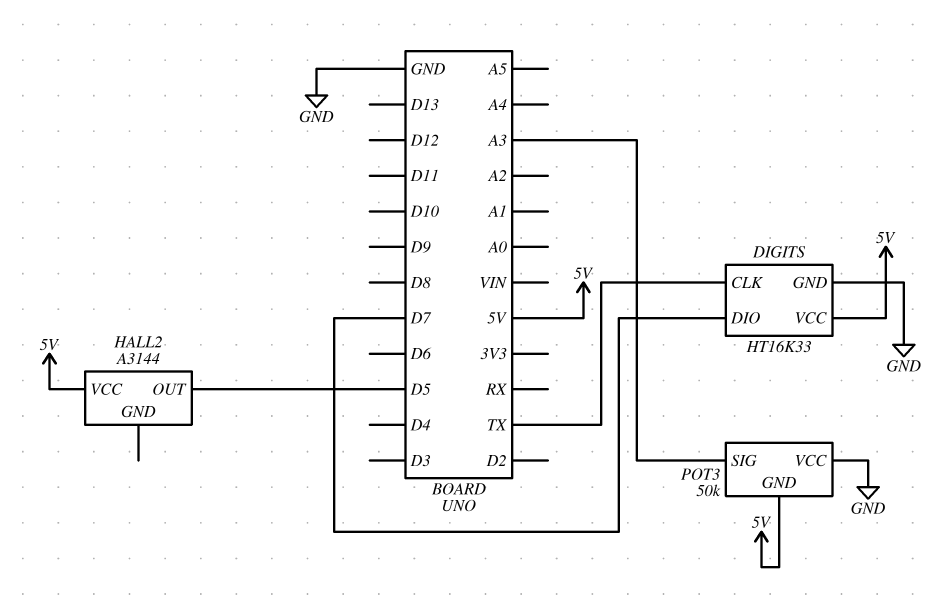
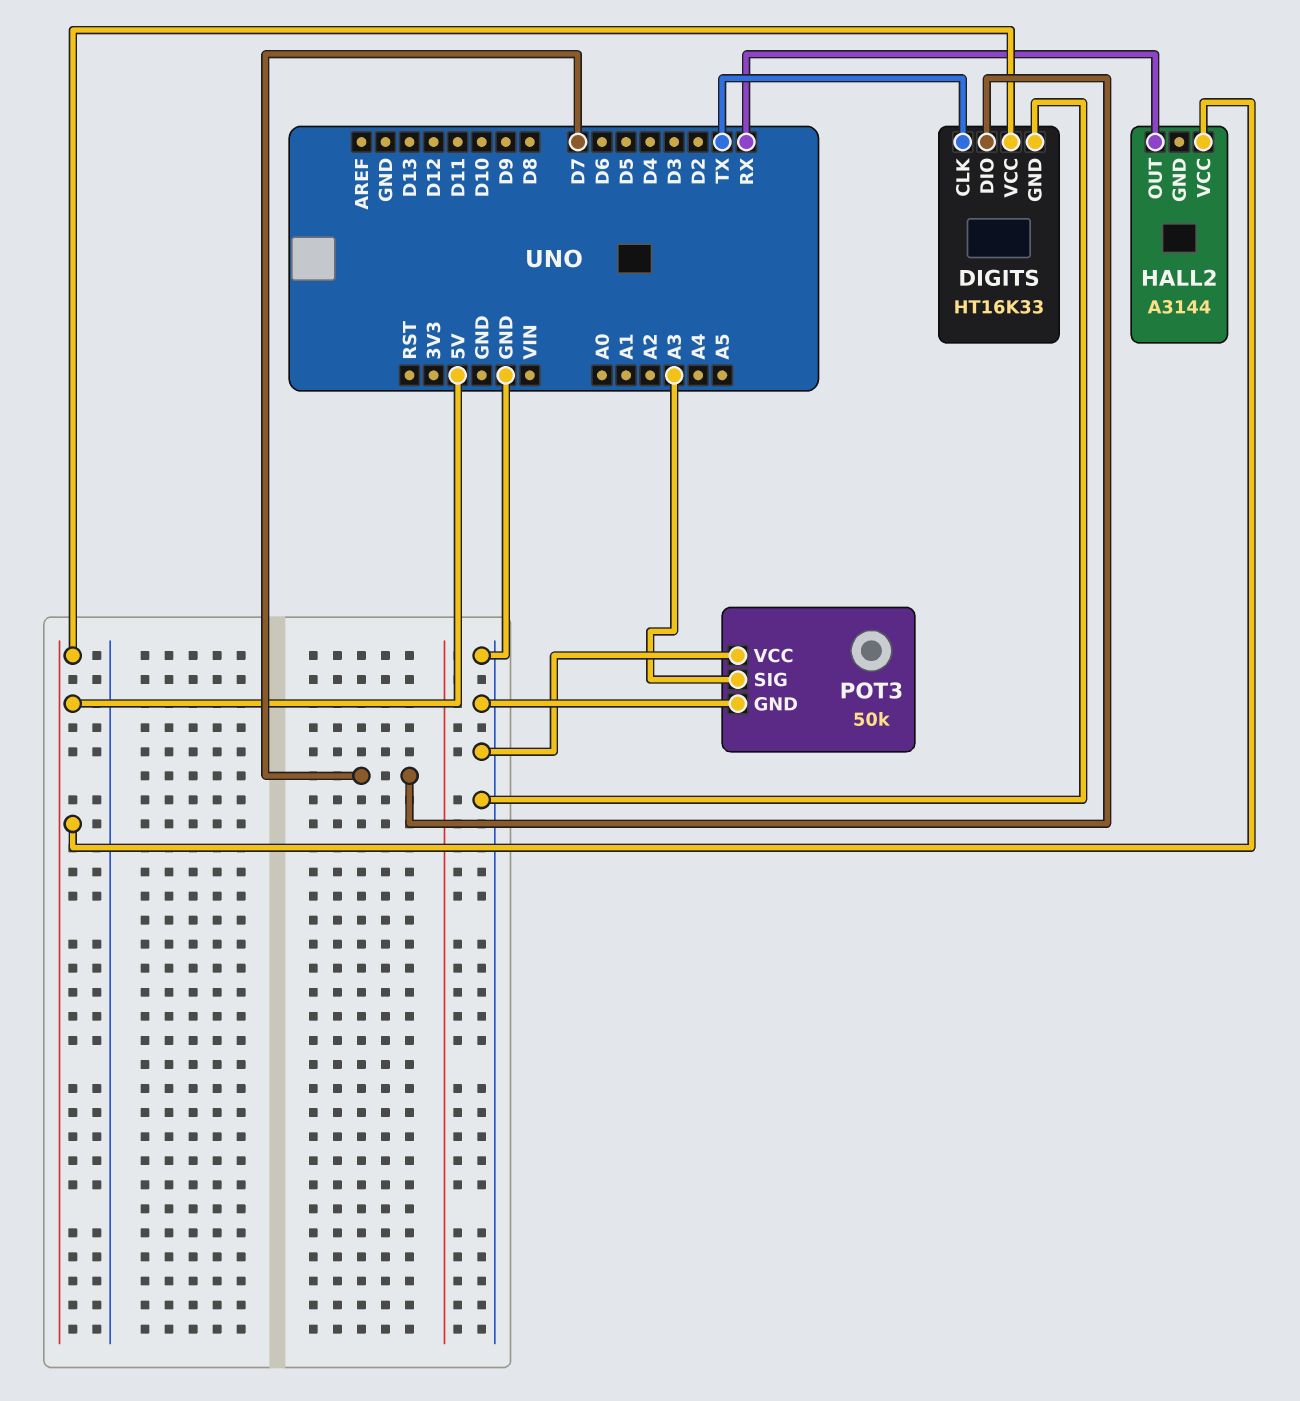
HALL2 pin OUT: D5 -> RX
POT3 pin GND: 5V -> GND

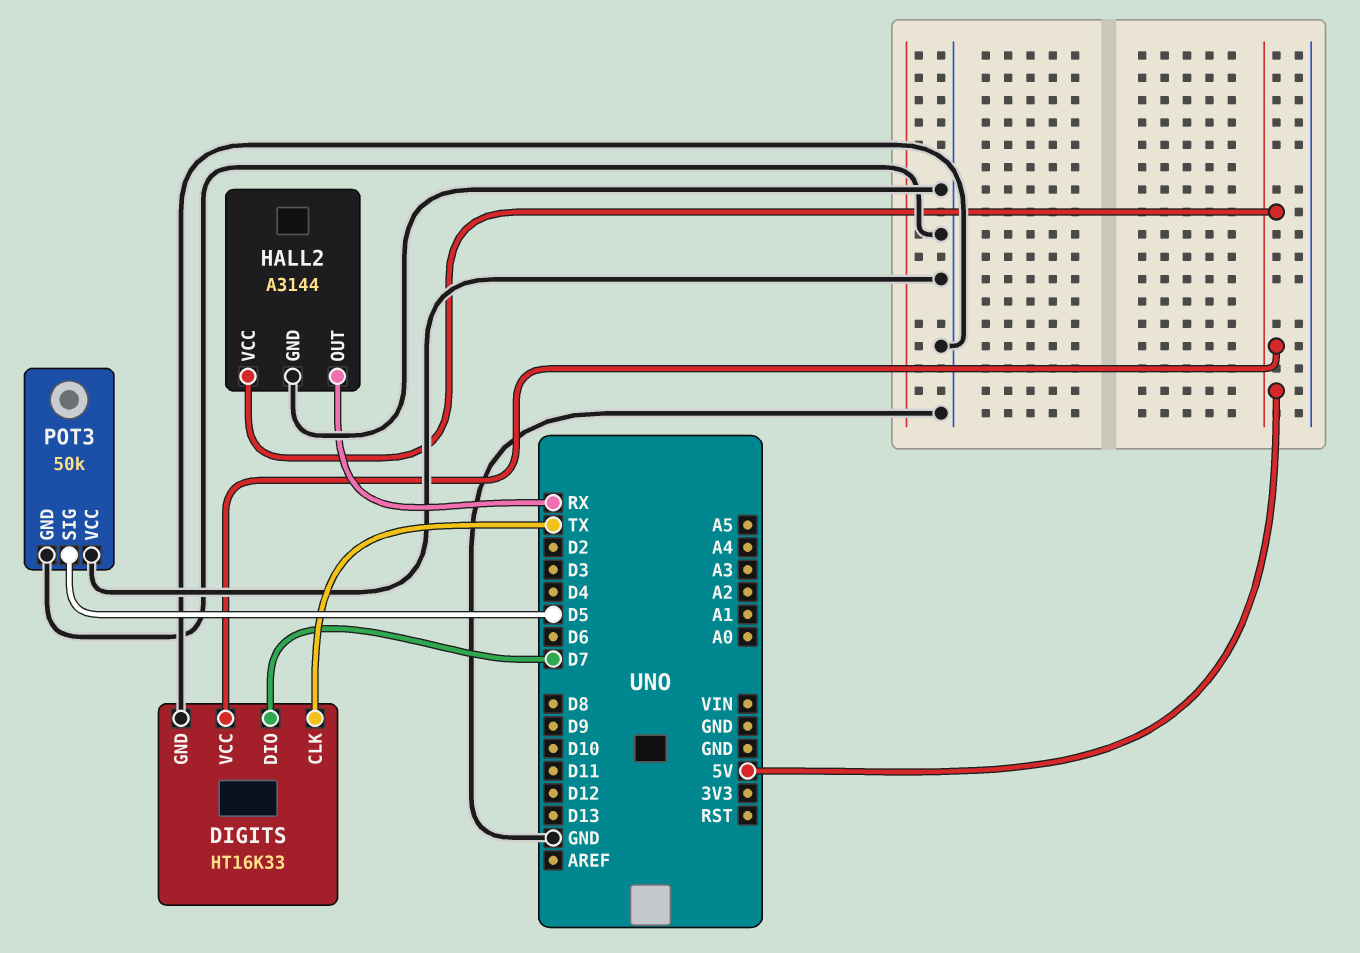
HALL2 pin GND: none -> GND
POT3 pin SIG: A3 -> D5

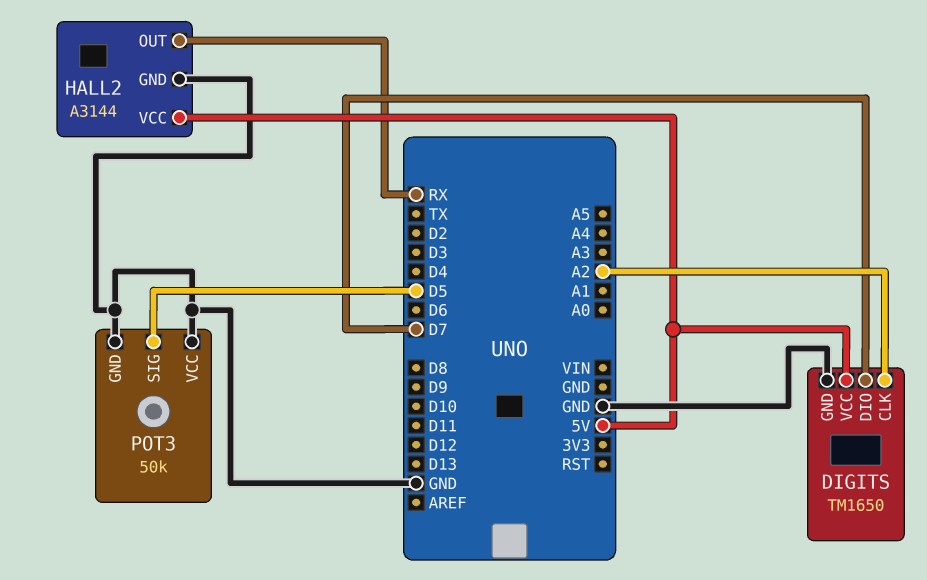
DIGITS: HT16K33 -> TM1650
DIGITS pin CLK: TX -> A2

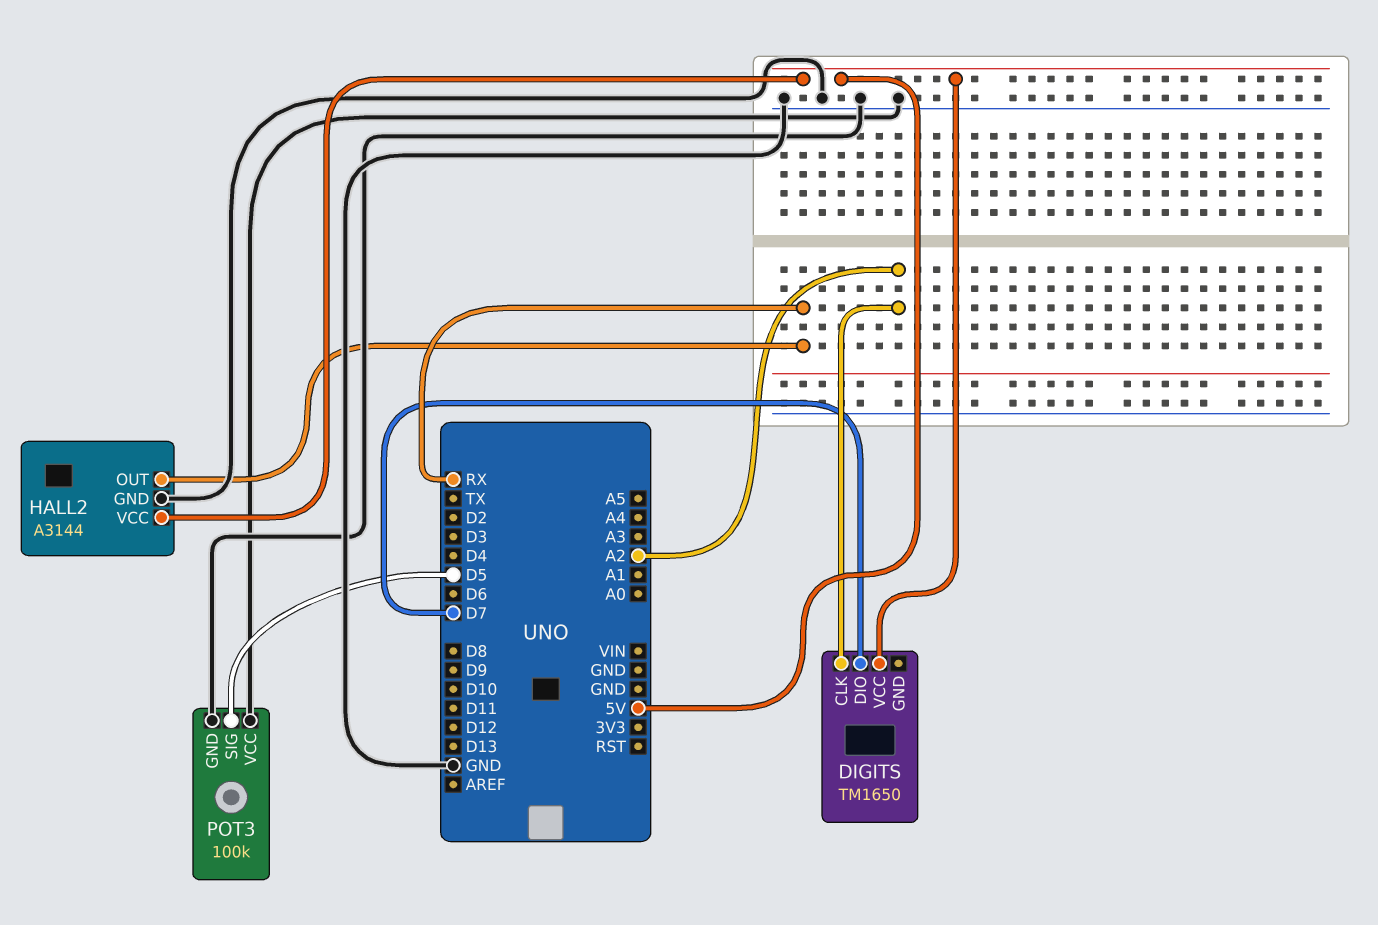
DIGITS pin GND: GND -> none
POT3: 50k -> 100k

